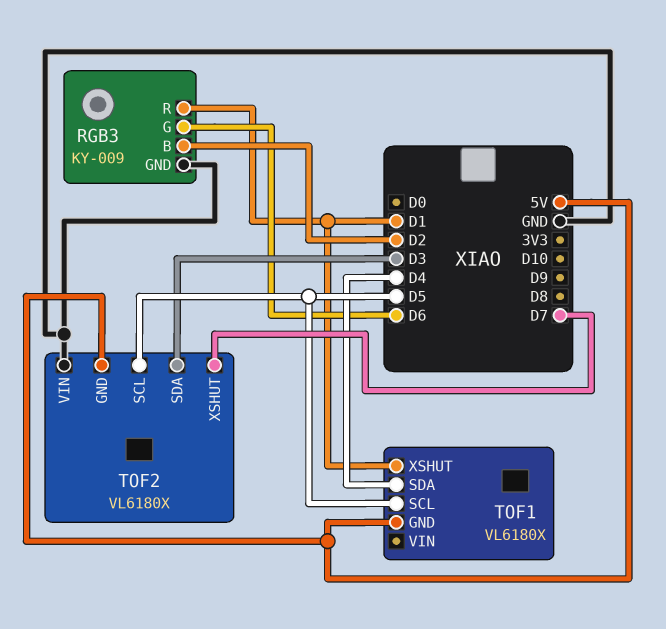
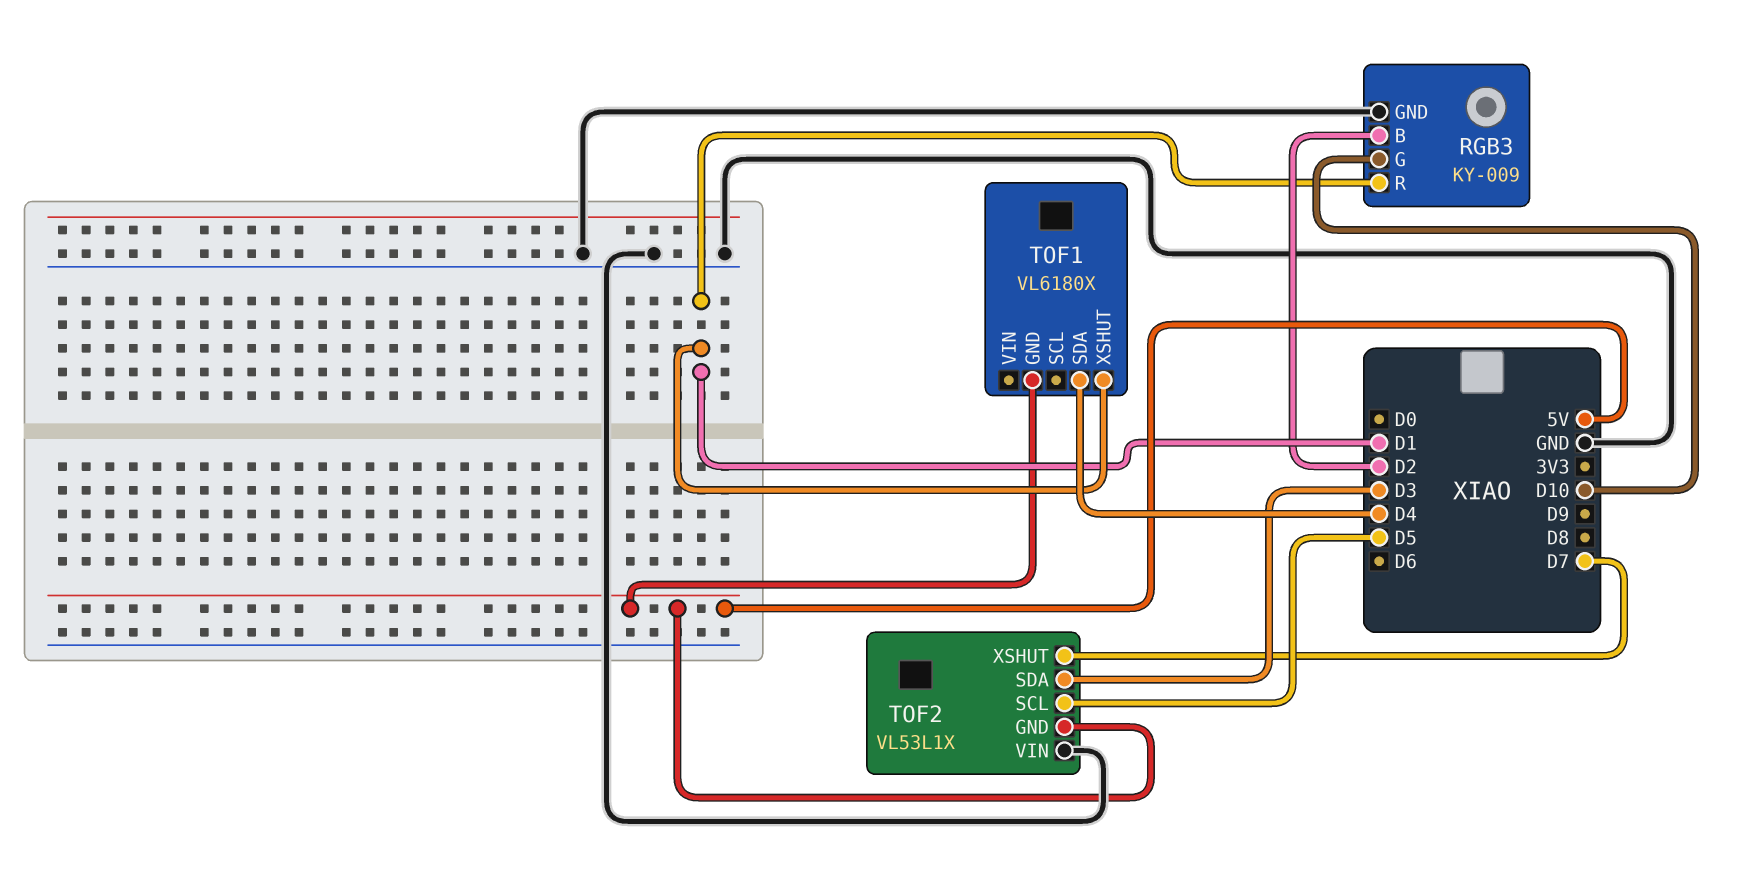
RGB3 pin G: D6 -> D10
TOF1 pin SCL: D5 -> none
TOF2: VL6180X -> VL53L1X

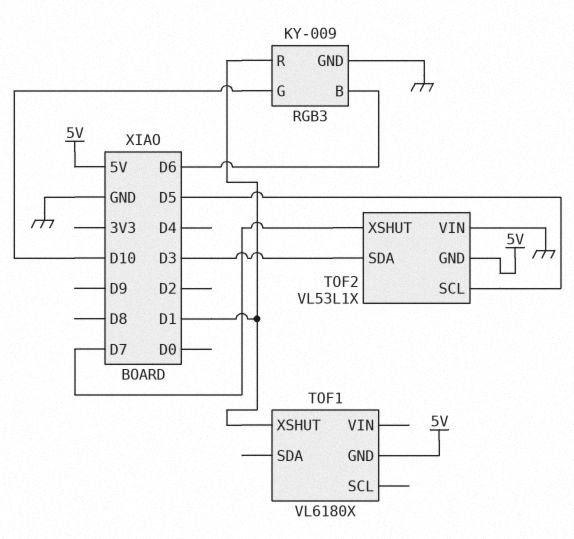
RGB3 pin B: D2 -> D6
TOF1 pin SDA: D4 -> none

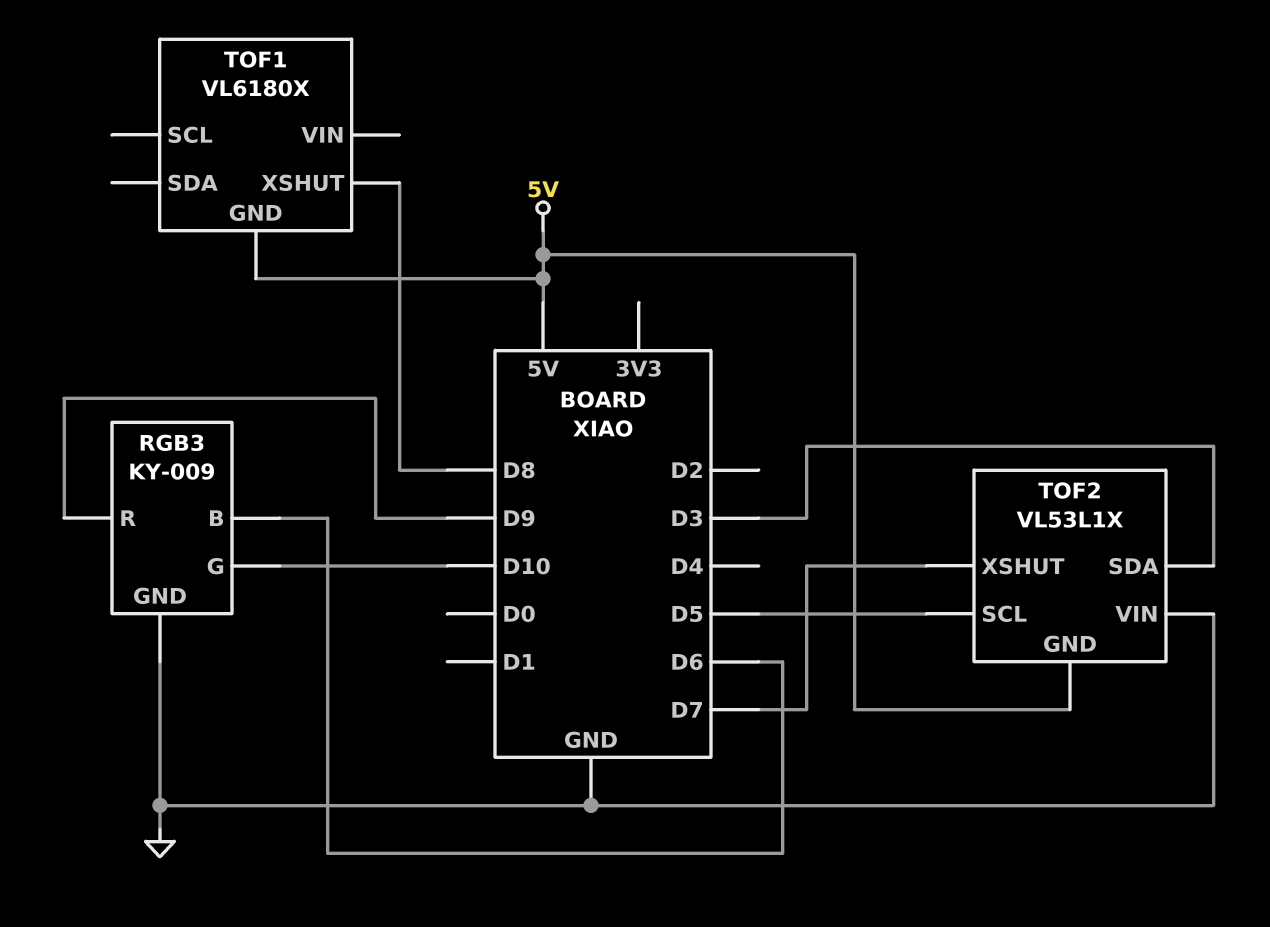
RGB3 pin R: D1 -> D9
TOF1 pin XSHUT: D1 -> D8

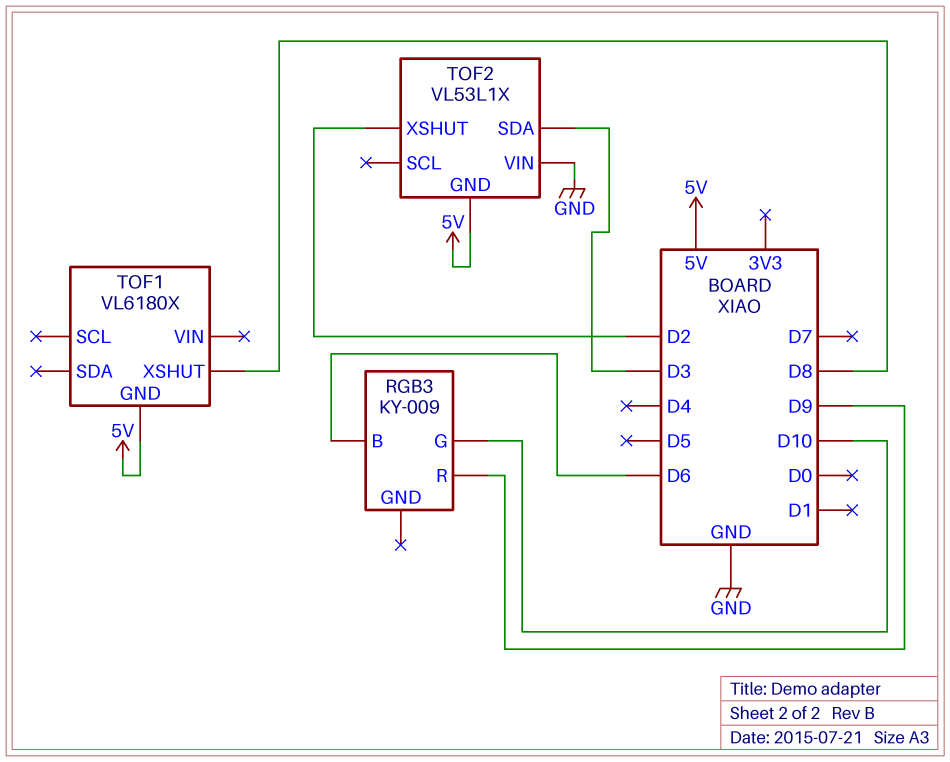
RGB3 pin GND: GND -> none
TOF2 pin SCL: D5 -> none
TOF2 pin XSHUT: D7 -> D2

